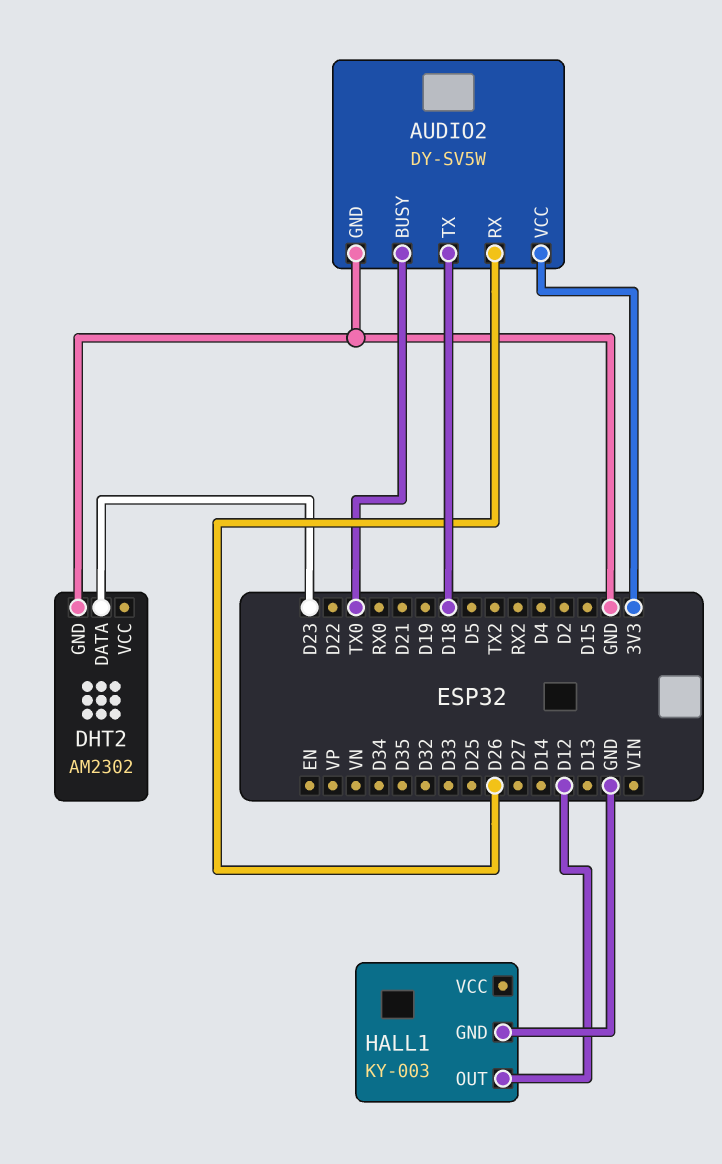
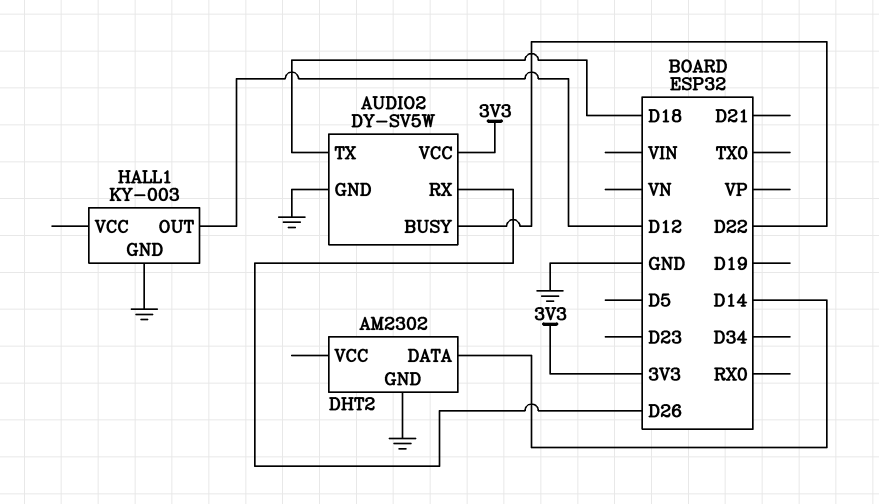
AUDIO2 pin BUSY: TX0 -> D22
DHT2 pin DATA: D23 -> D14

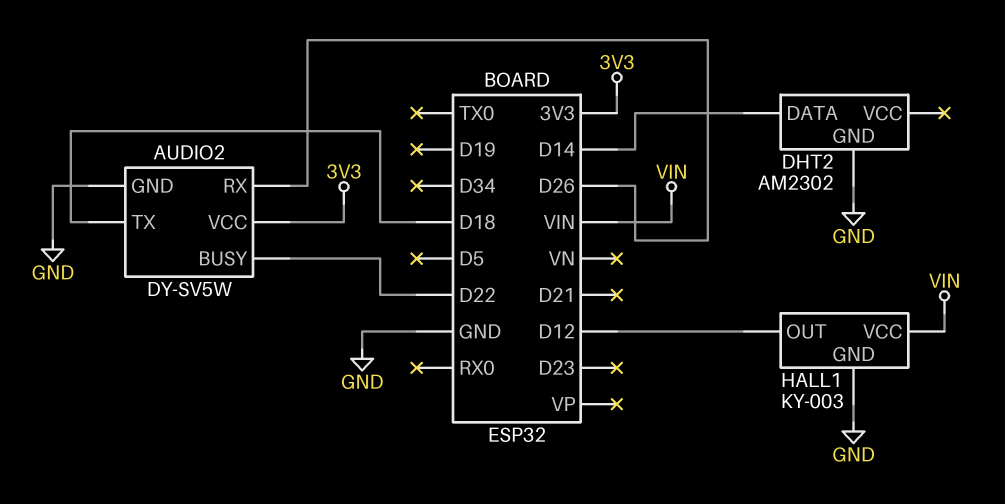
HALL1 pin VCC: none -> VIN

